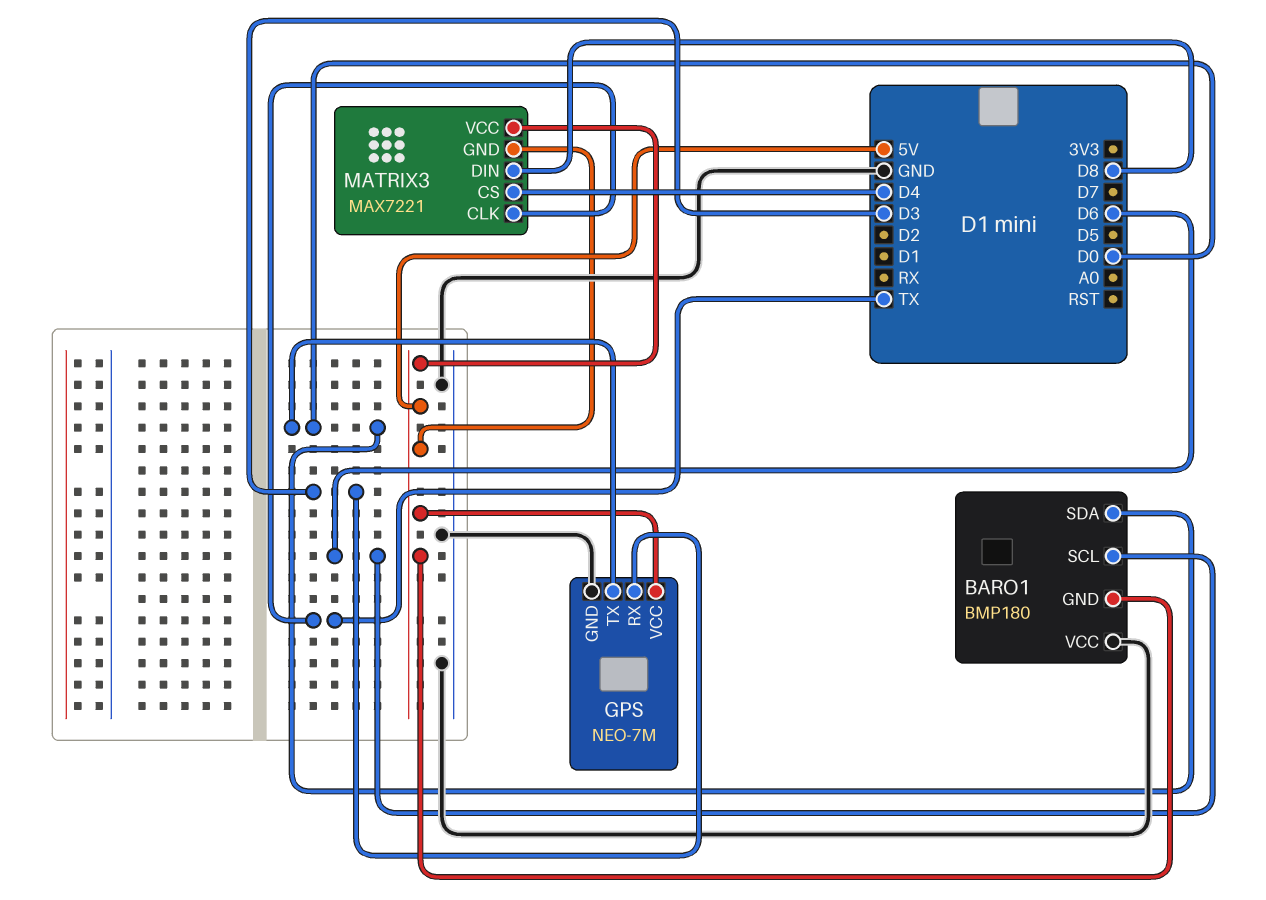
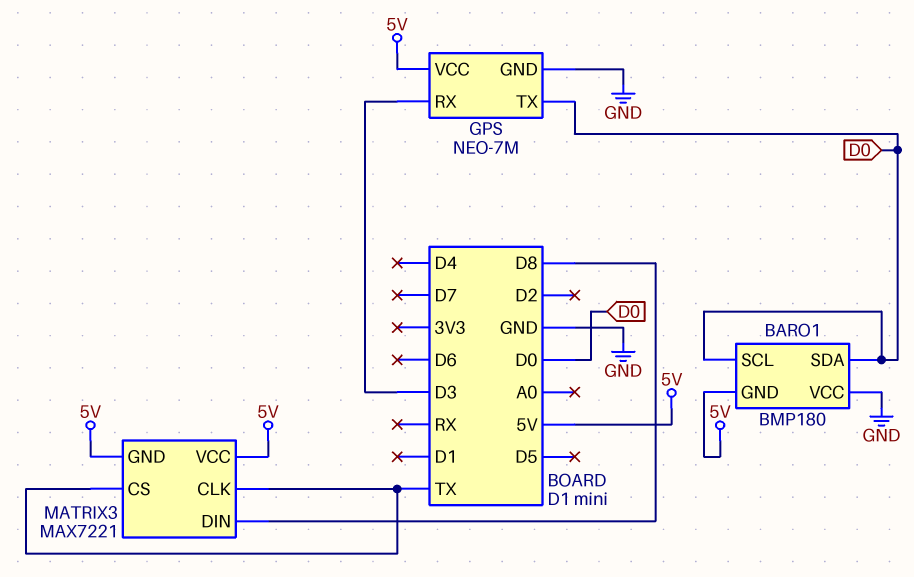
BARO1 pin SCL: D6 -> D0
MATRIX3 pin CS: D4 -> TX

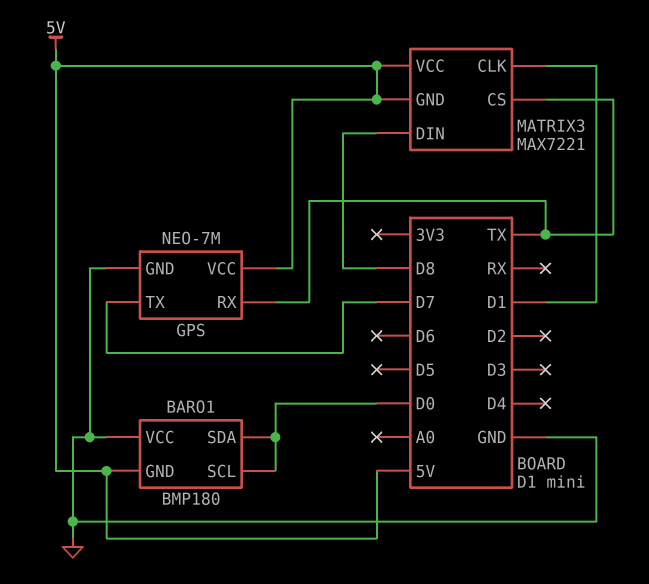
GPS pin RX: D3 -> TX
GPS pin TX: D0 -> D7
MATRIX3 pin CLK: TX -> D1

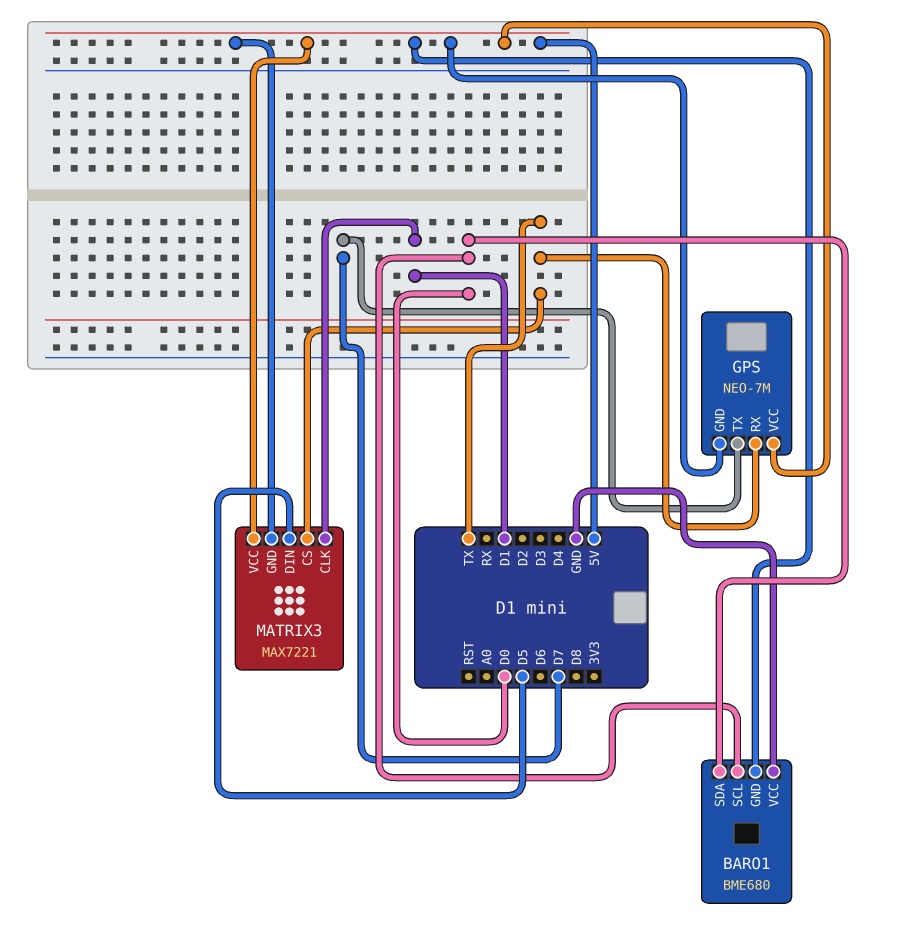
BARO1: BMP180 -> BME680
GPS pin GND: GND -> 5V
MATRIX3 pin DIN: D8 -> D5

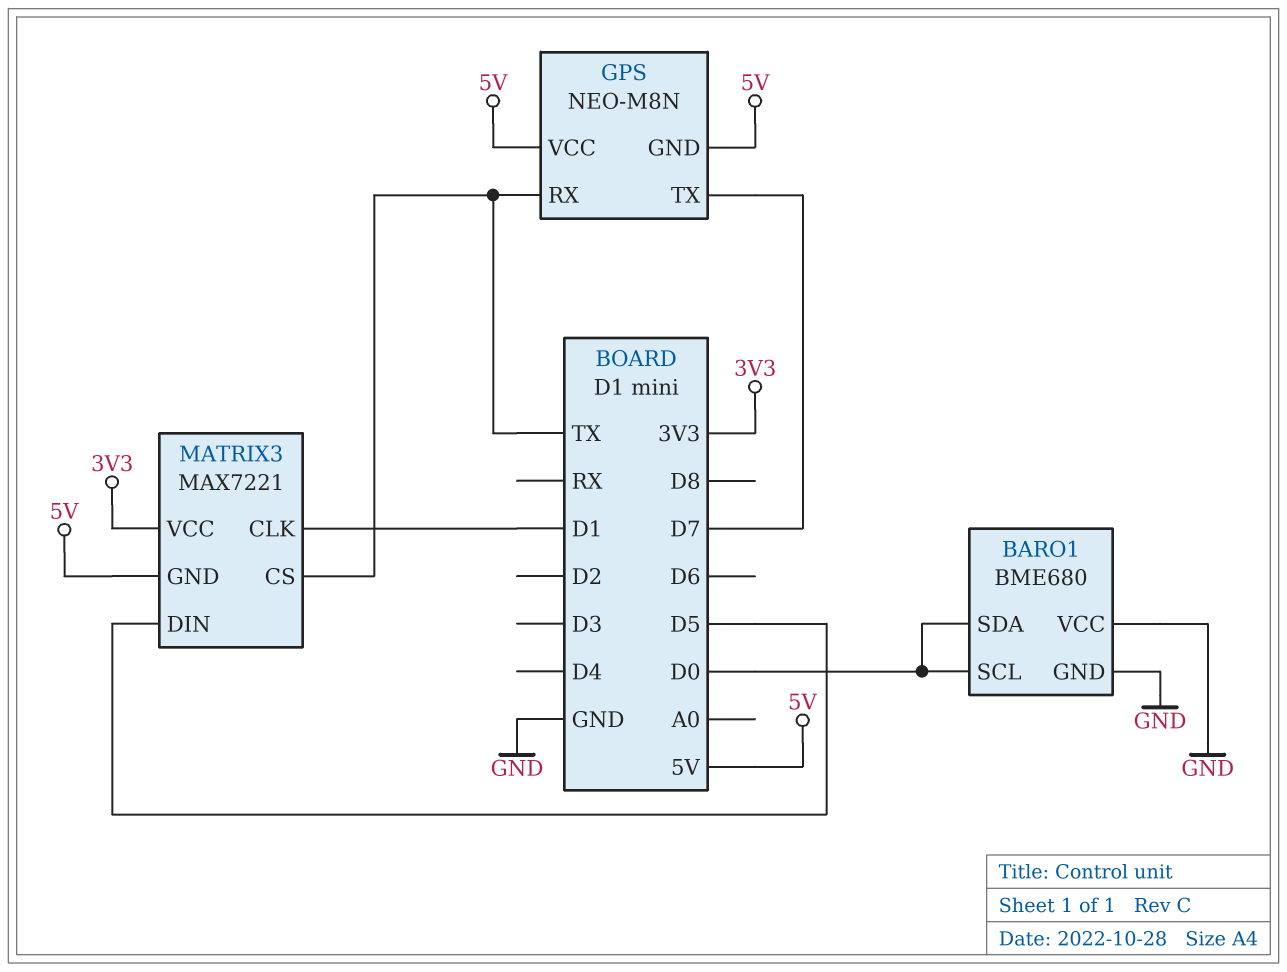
BARO1 pin GND: 5V -> GND
GPS: NEO-7M -> NEO-M8N
MATRIX3 pin VCC: 5V -> 3V3

